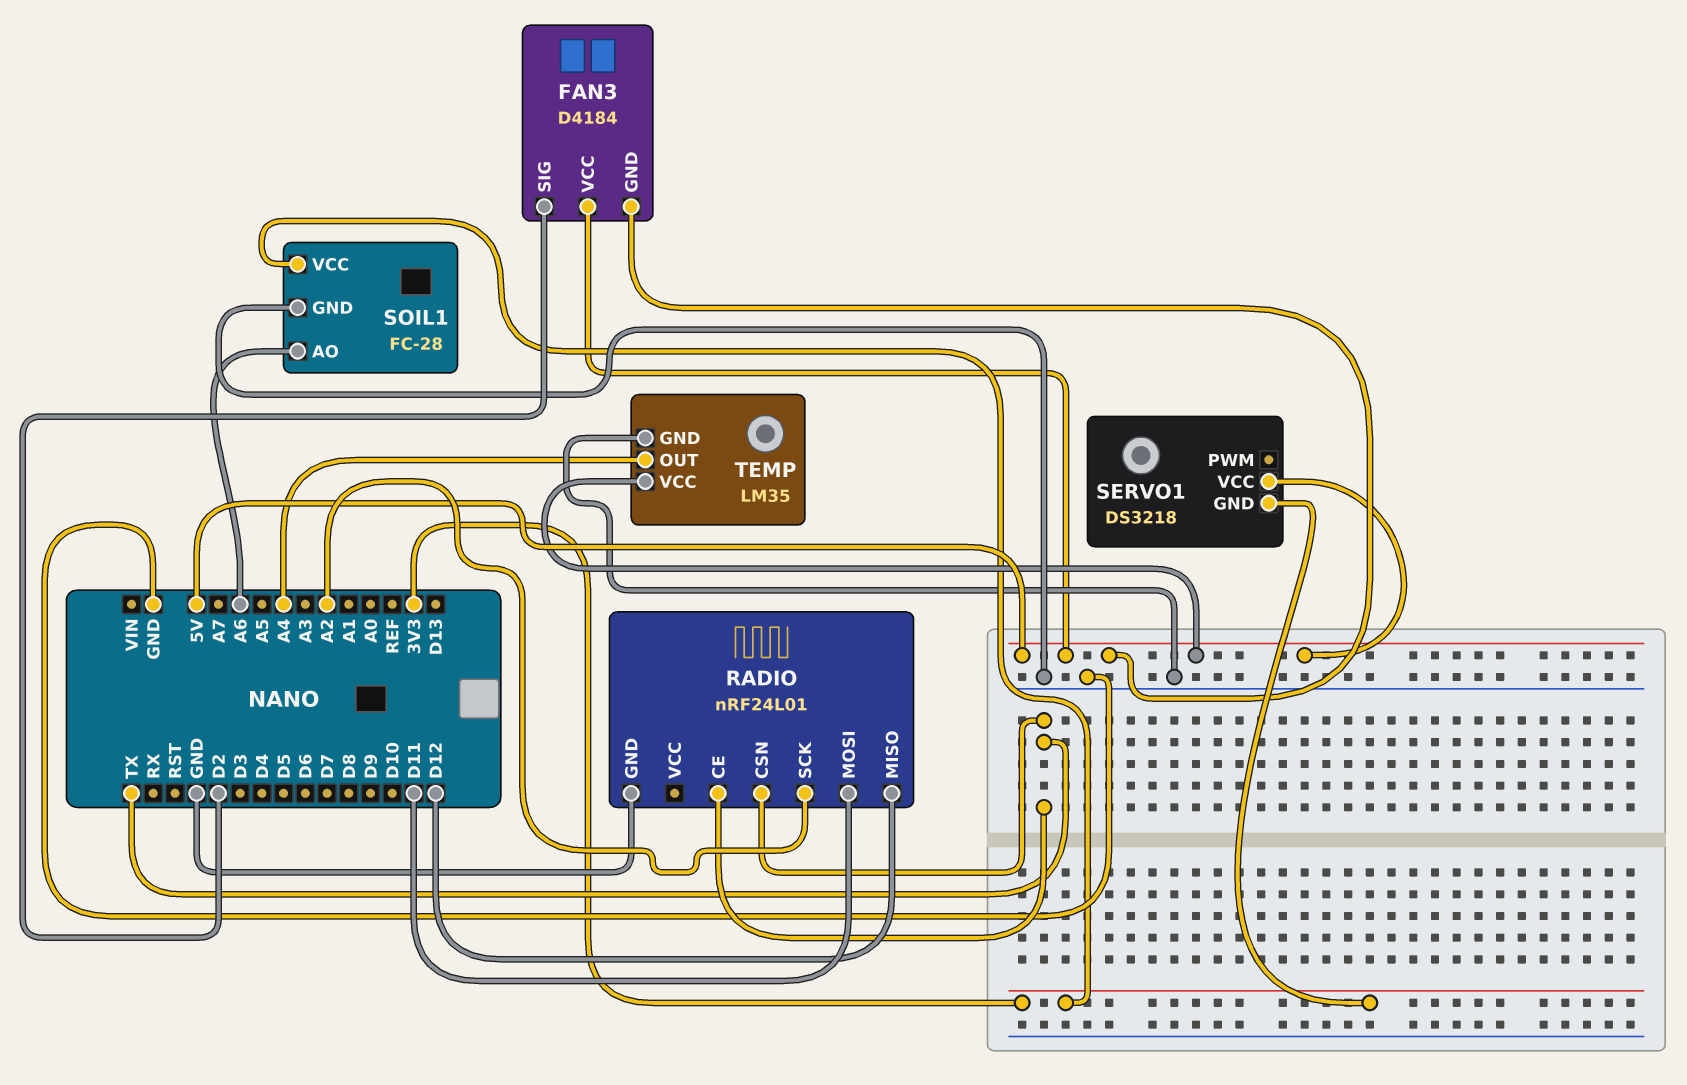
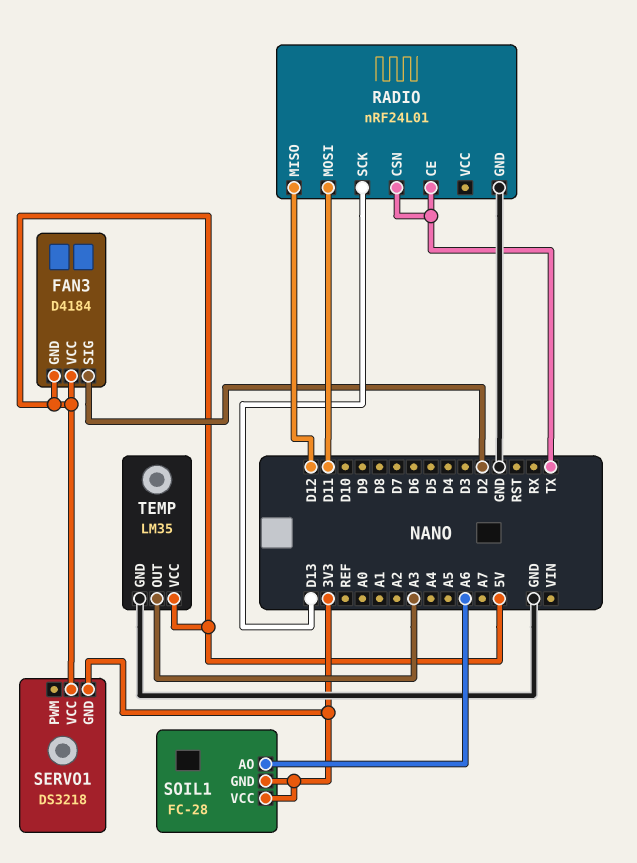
RADIO pin SCK: A2 -> D13
SOIL1 pin GND: GND -> 3V3
TEMP pin OUT: A4 -> A3

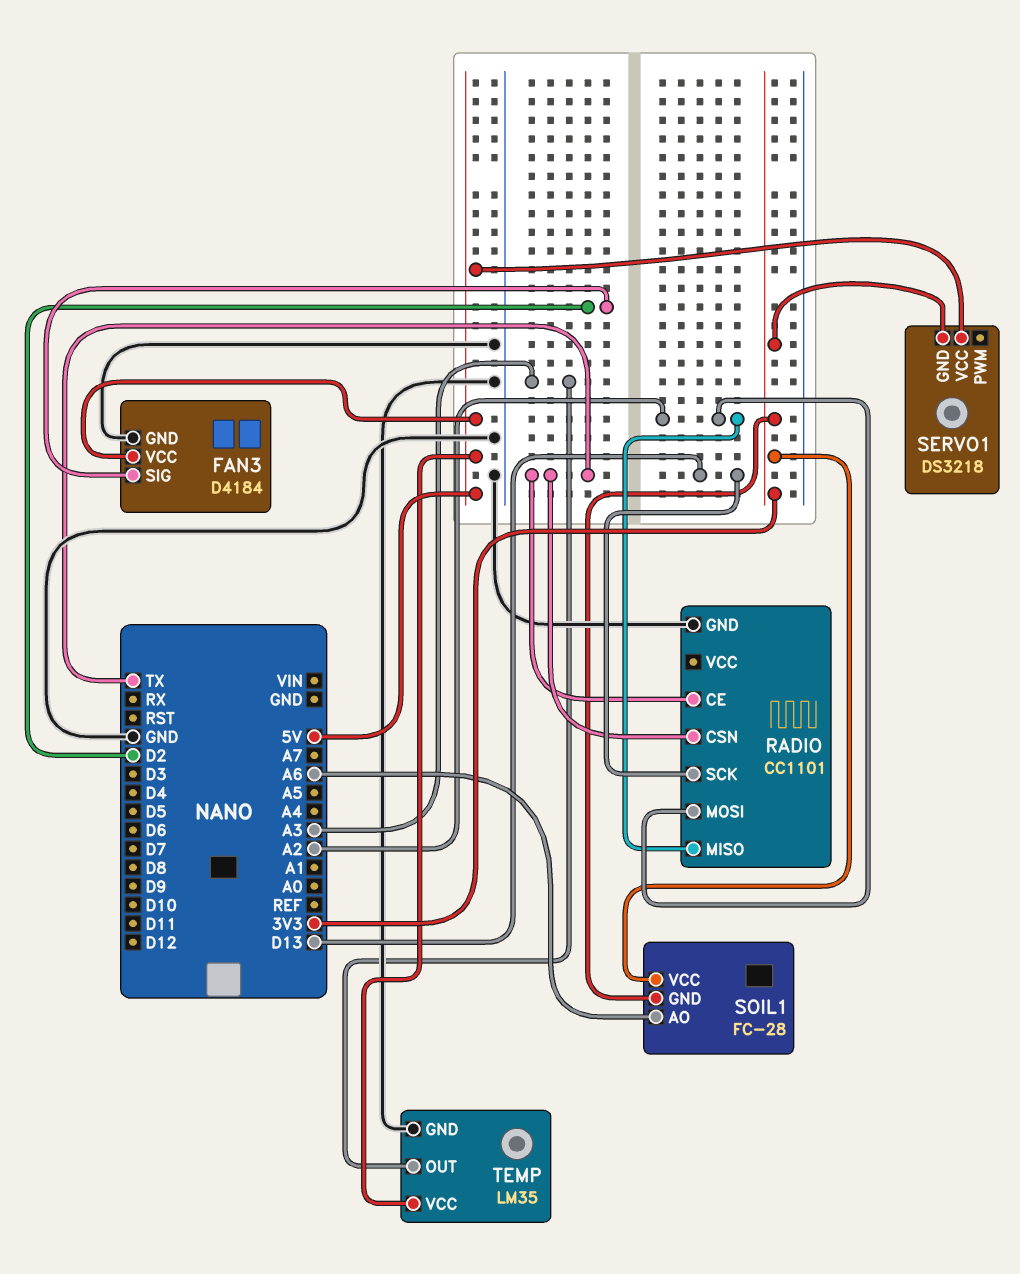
FAN3 pin GND: 5V -> GND
RADIO: nRF24L01 -> CC1101
RADIO pin MISO: D12 -> A2
RADIO pin MOSI: D11 -> A2

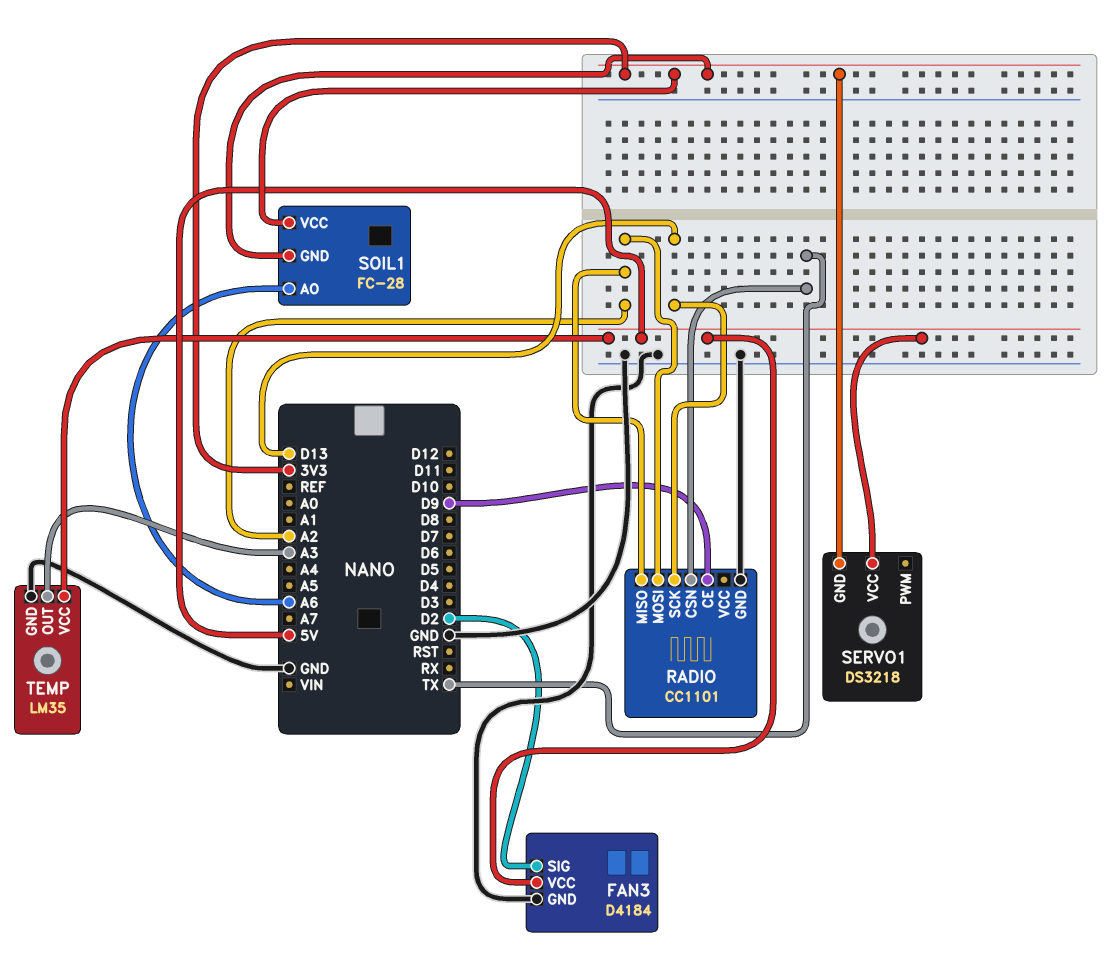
RADIO pin CE: TX -> D9

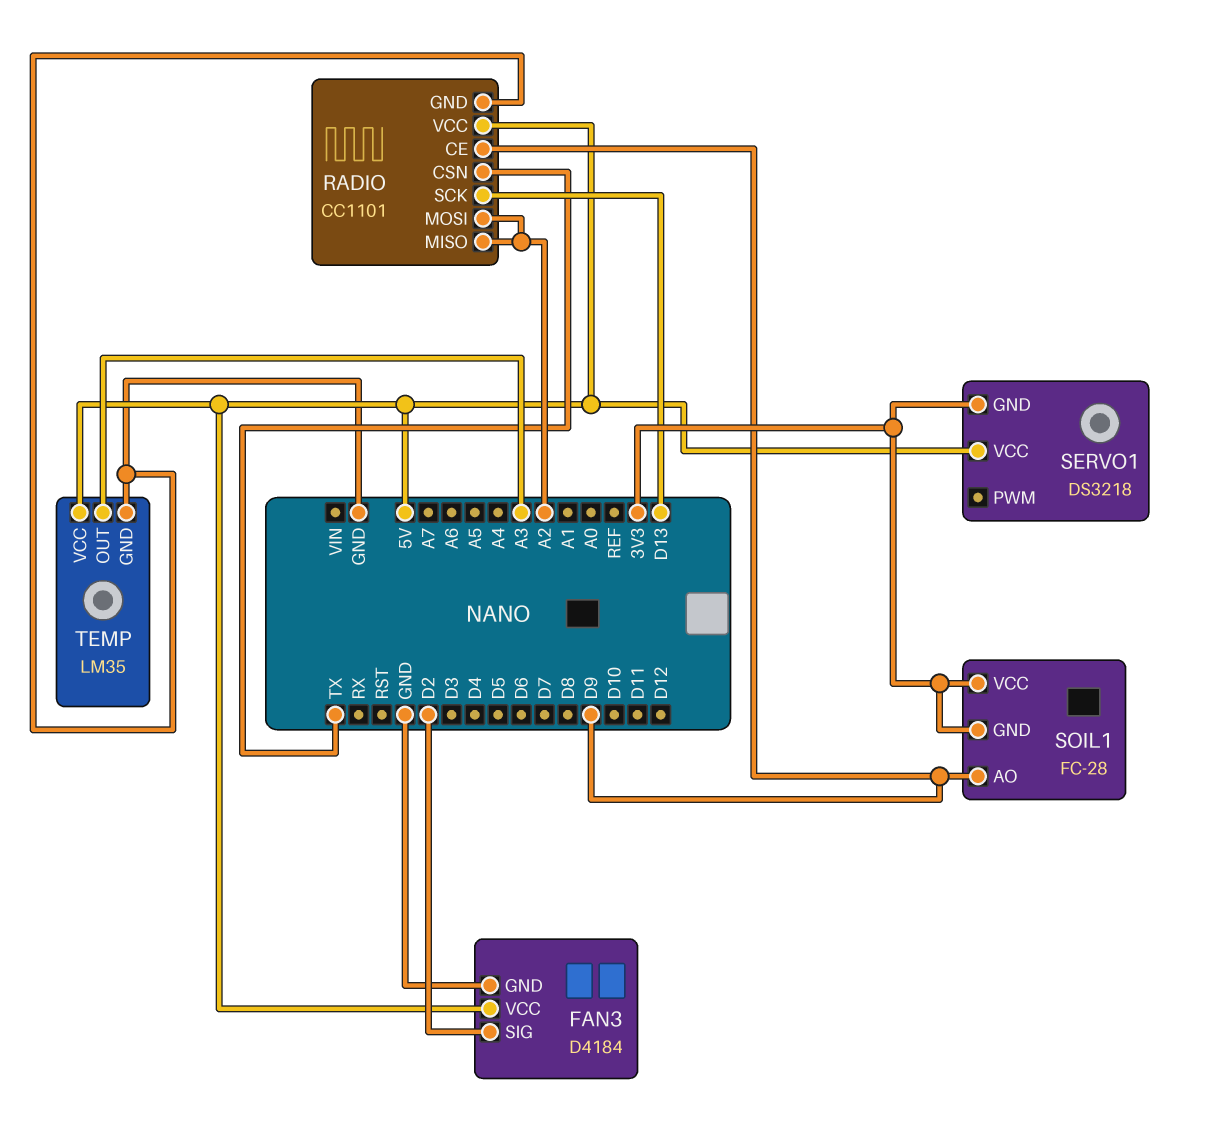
RADIO pin VCC: none -> 5V
SOIL1 pin AO: A6 -> D9

